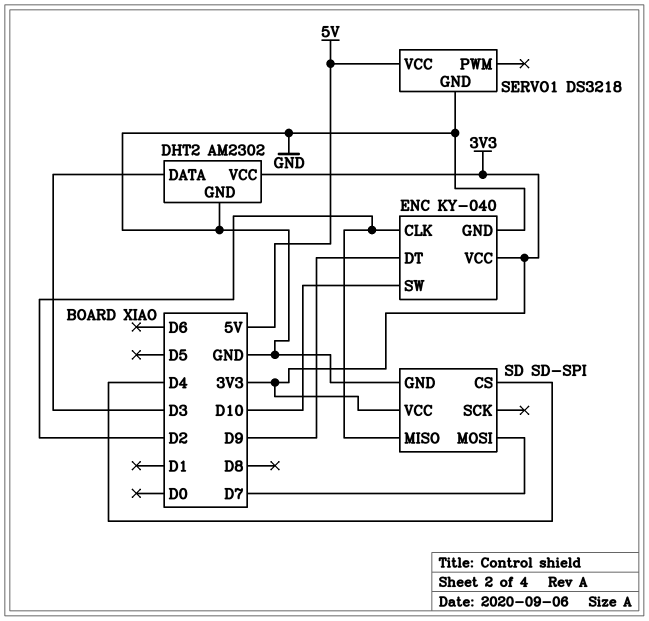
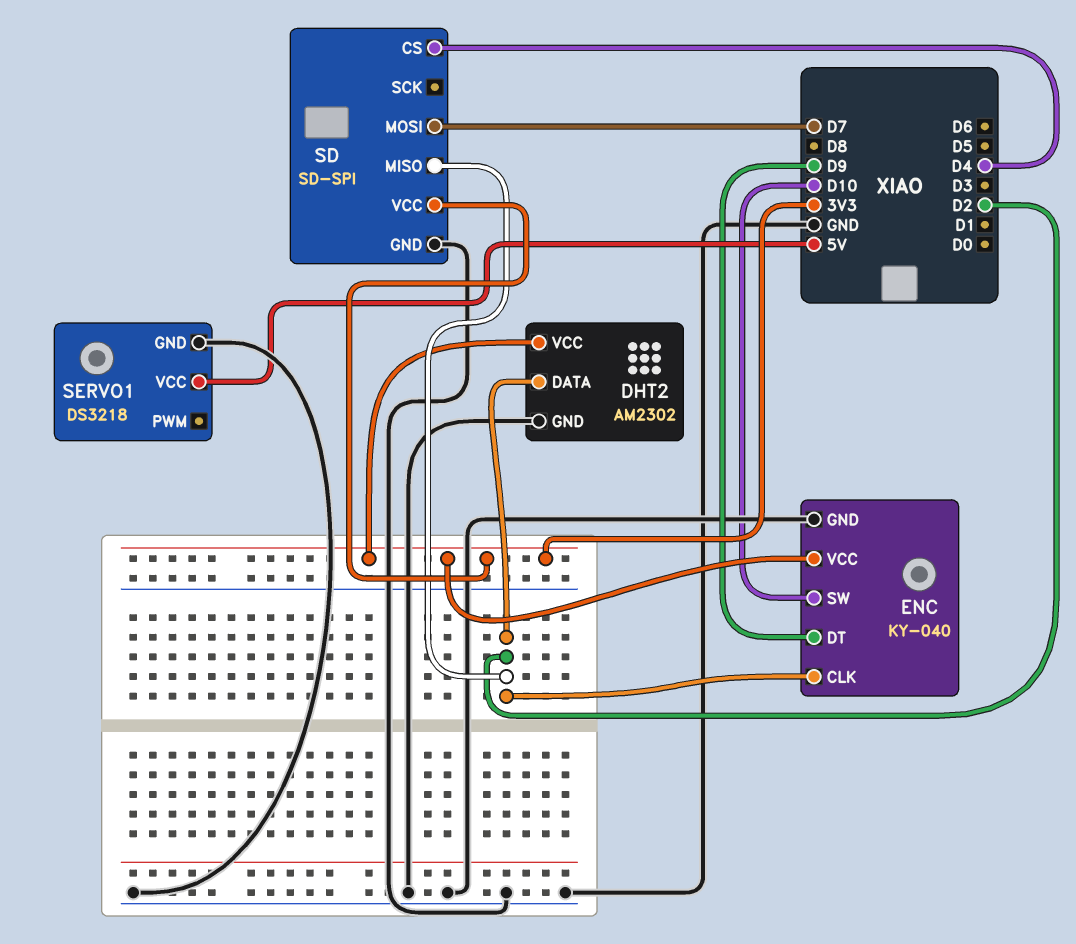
DHT2 pin DATA: D3 -> D2

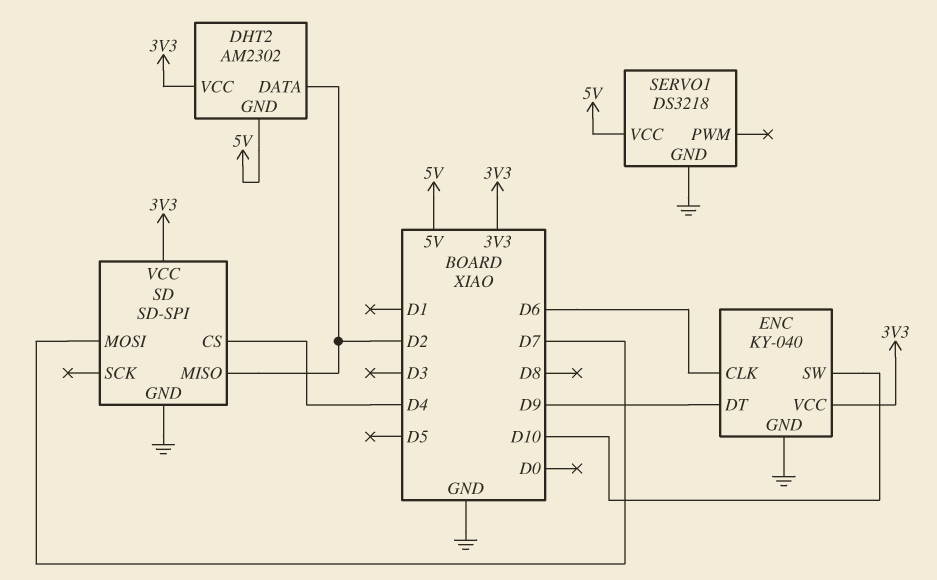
DHT2 pin GND: GND -> 5V
ENC pin CLK: D2 -> D6

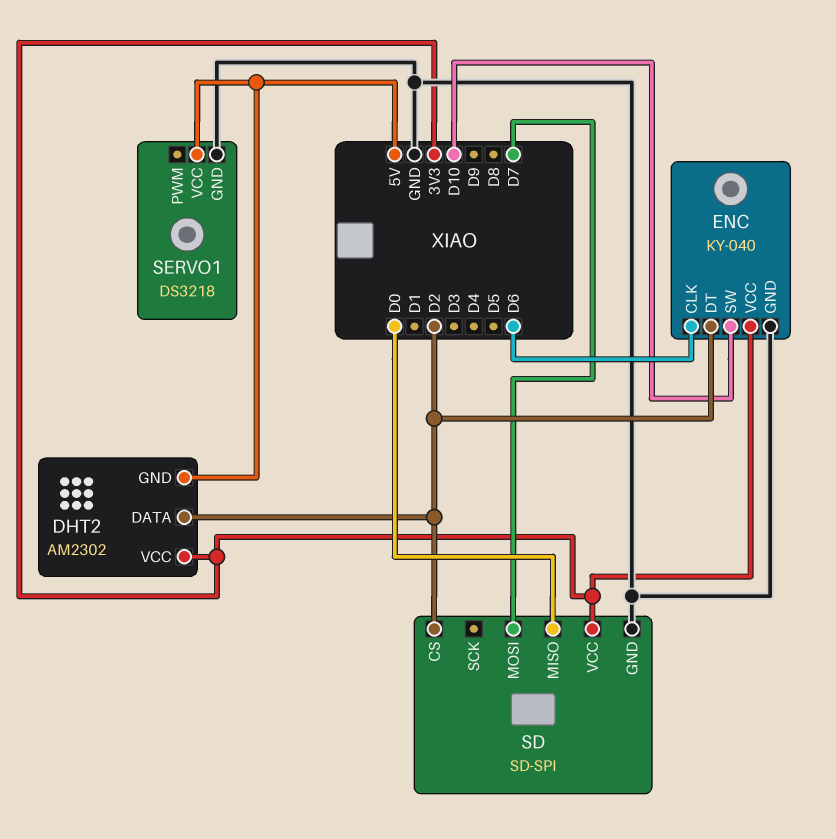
ENC pin DT: D9 -> D2
SD pin CS: D4 -> D2
SD pin MISO: D2 -> D0

